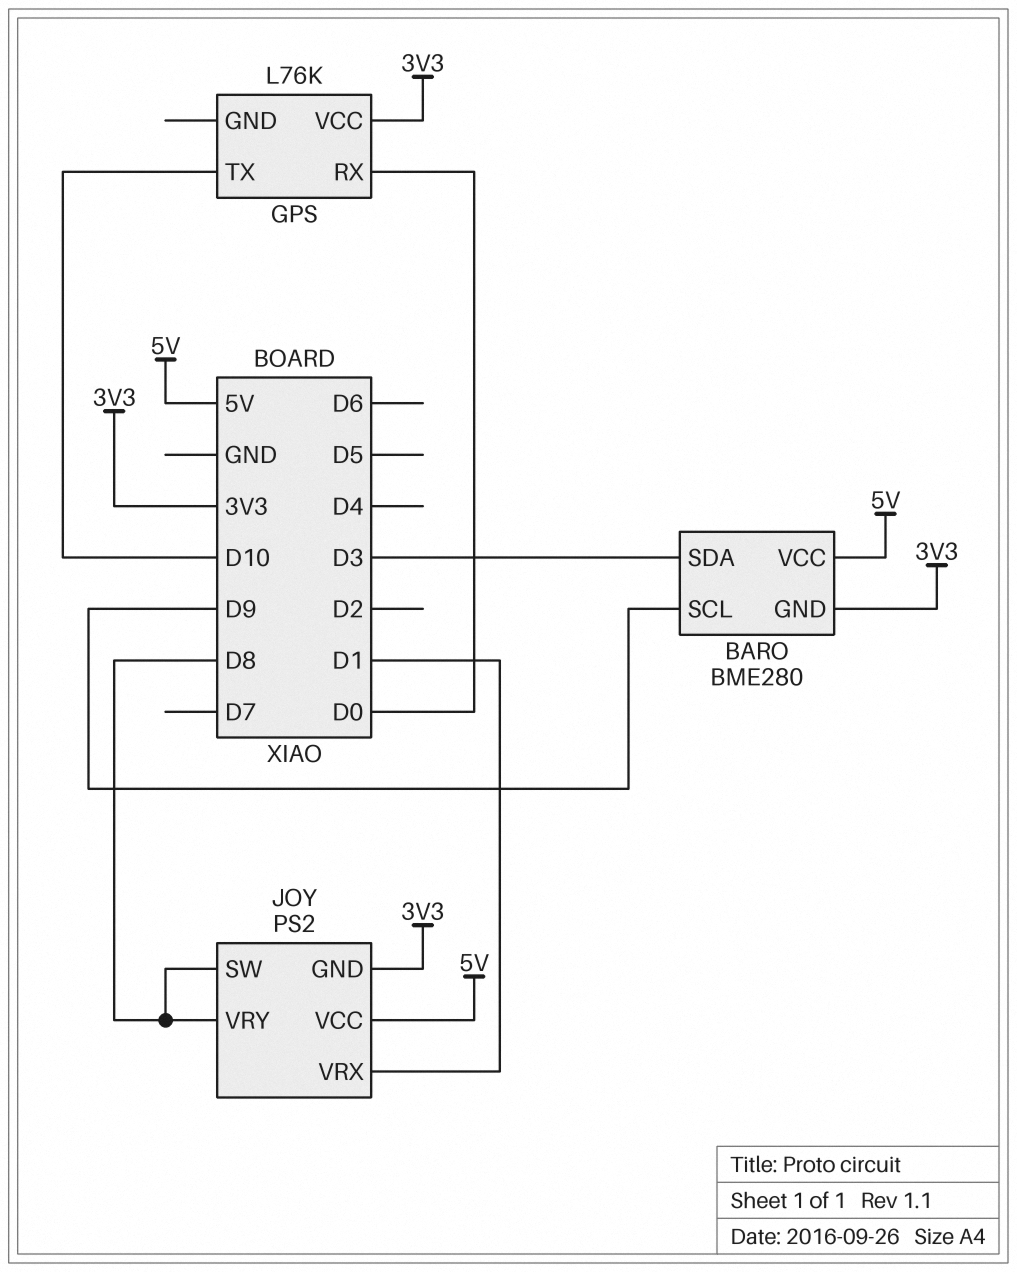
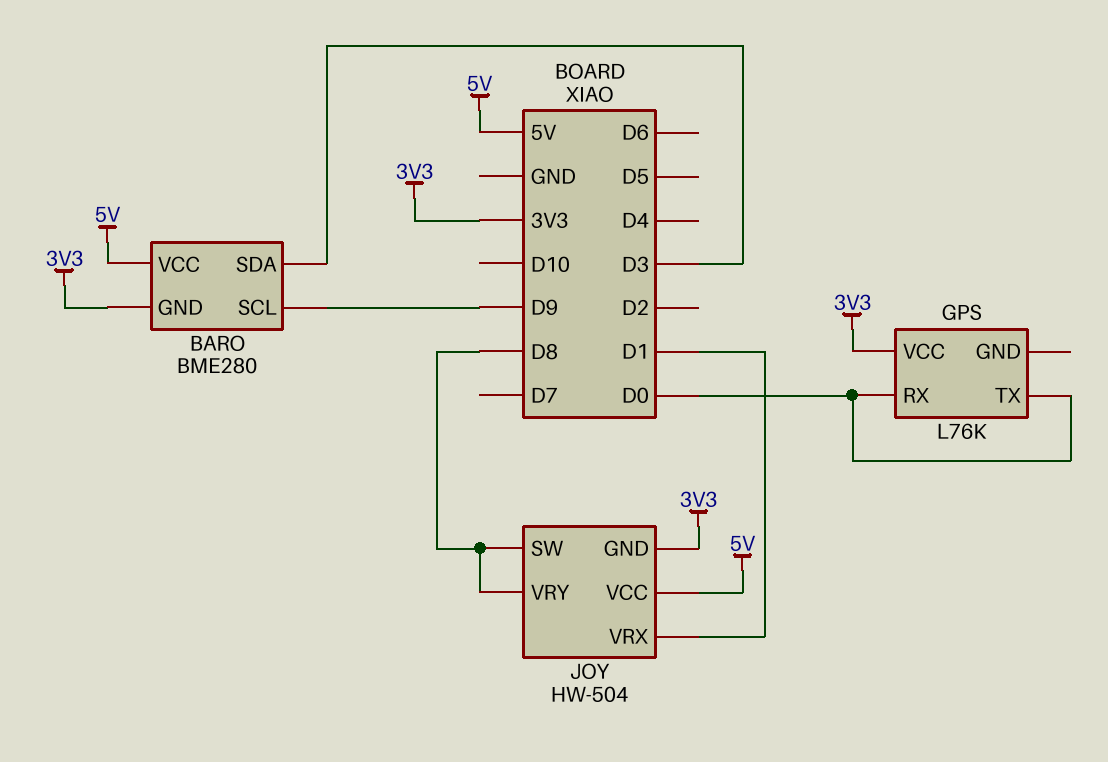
GPS pin TX: D10 -> D0
JOY: PS2 -> HW-504

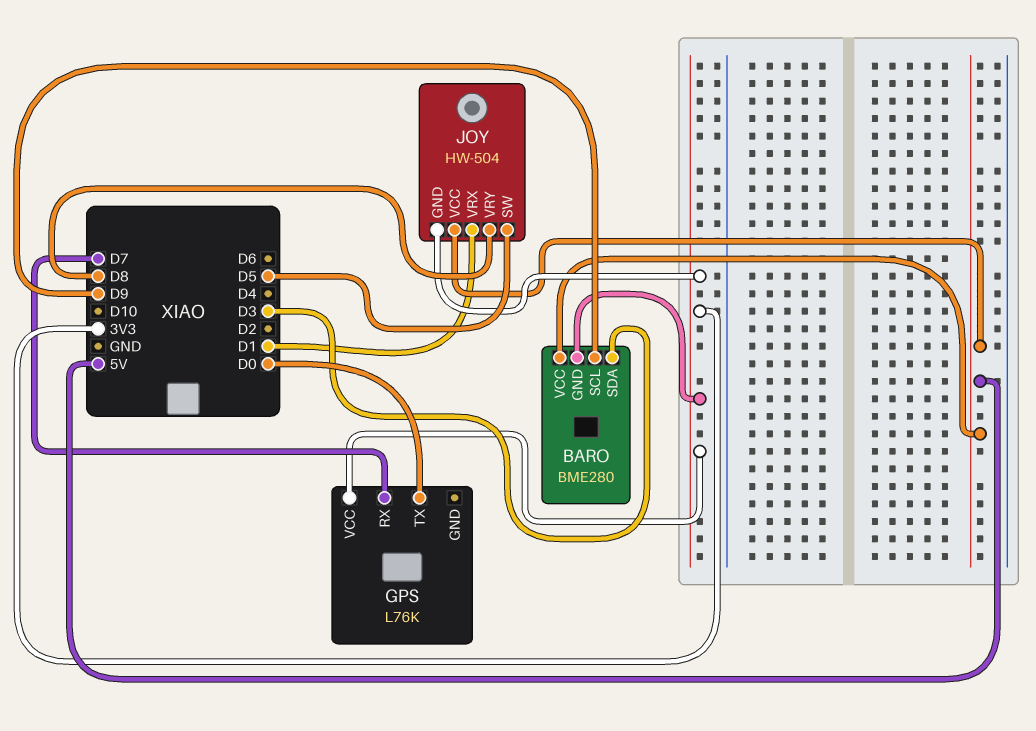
GPS pin RX: D0 -> D7
JOY pin SW: D8 -> D5

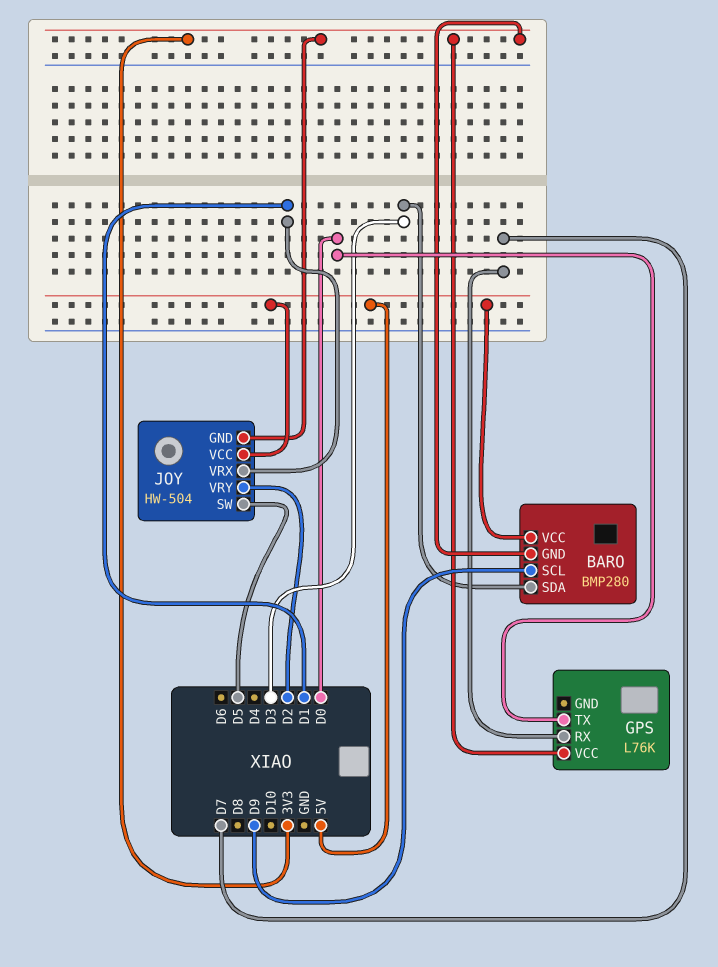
BARO: BME280 -> BMP280
JOY pin VRY: D8 -> D2

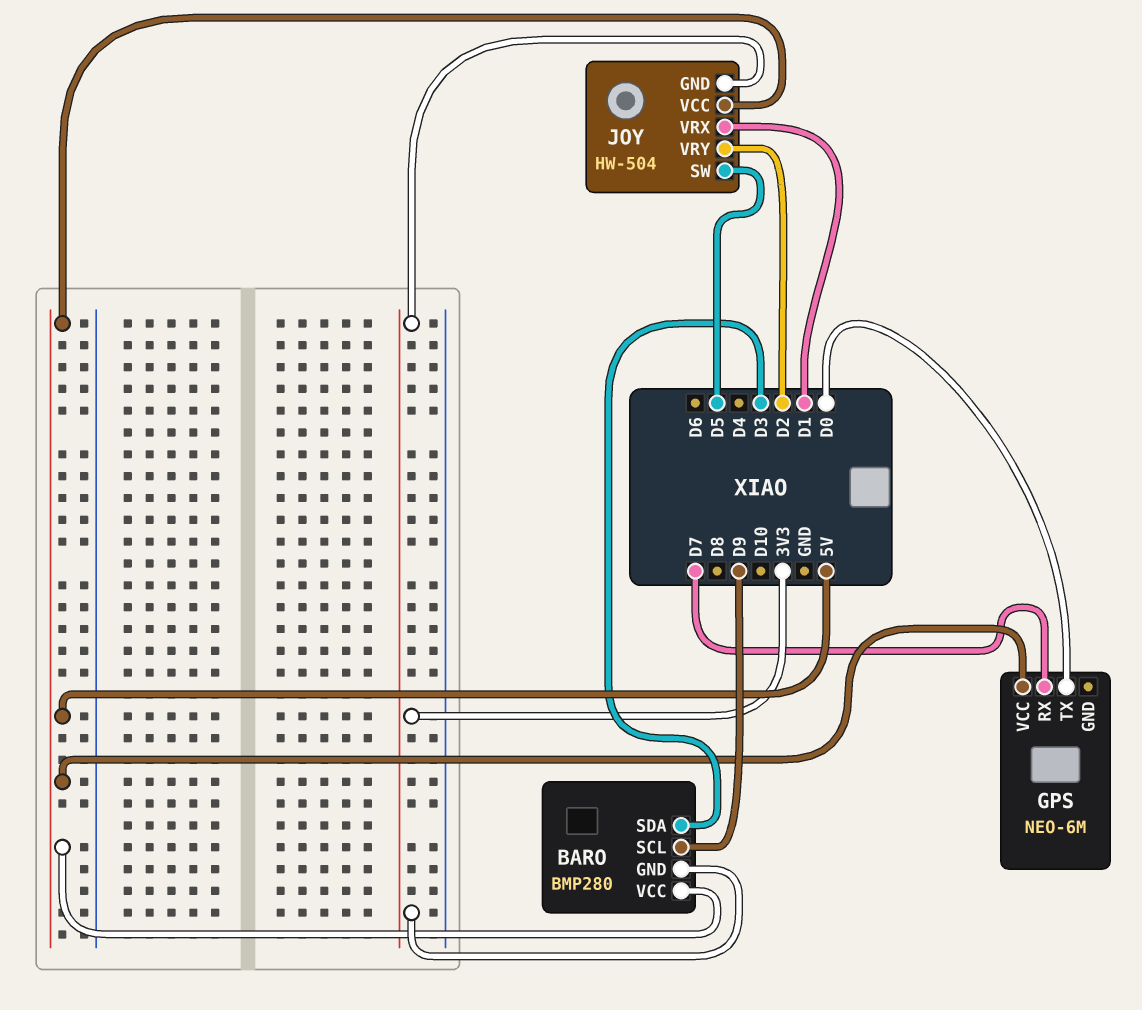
GPS: L76K -> NEO-6M
GPS pin VCC: 3V3 -> 5V

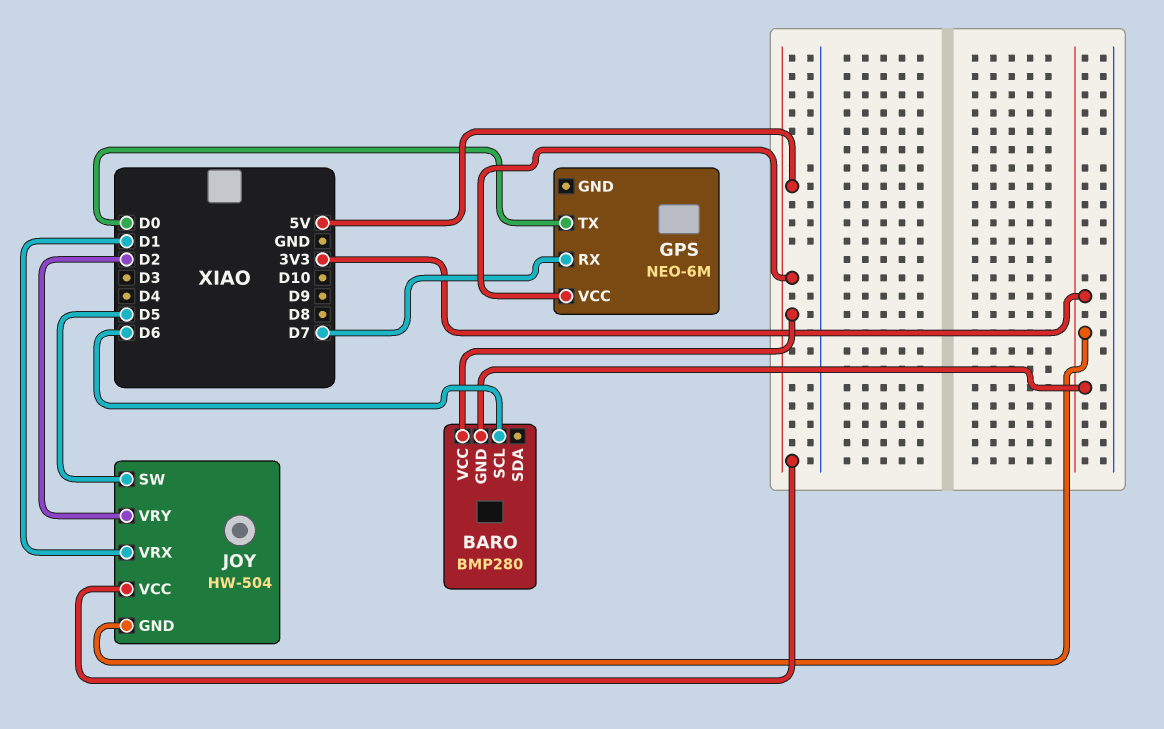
BARO pin SCL: D9 -> D6
BARO pin SDA: D3 -> none

